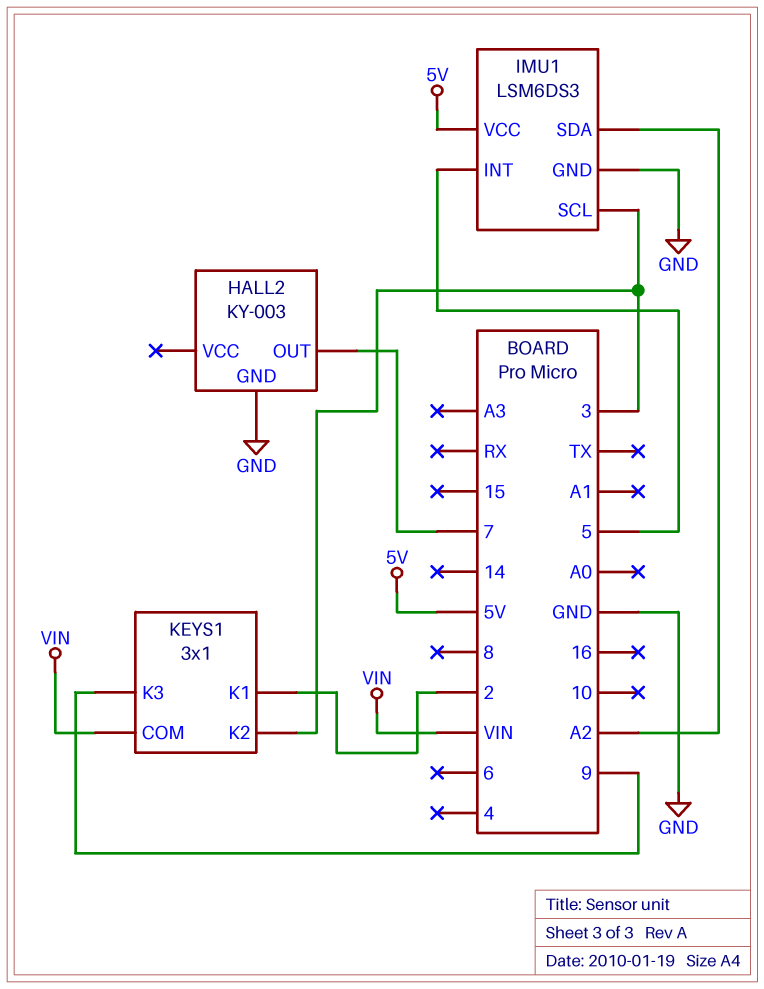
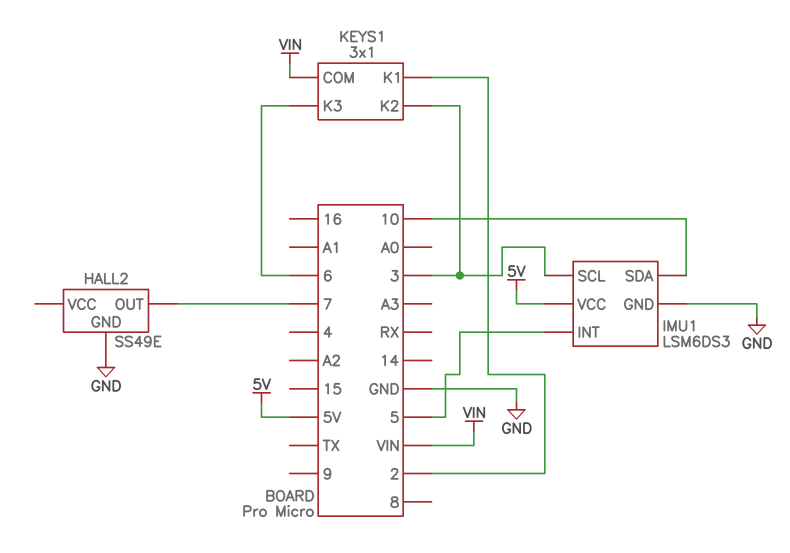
HALL2: KY-003 -> SS49E
IMU1 pin SDA: A2 -> 10
KEYS1 pin K3: 9 -> 6

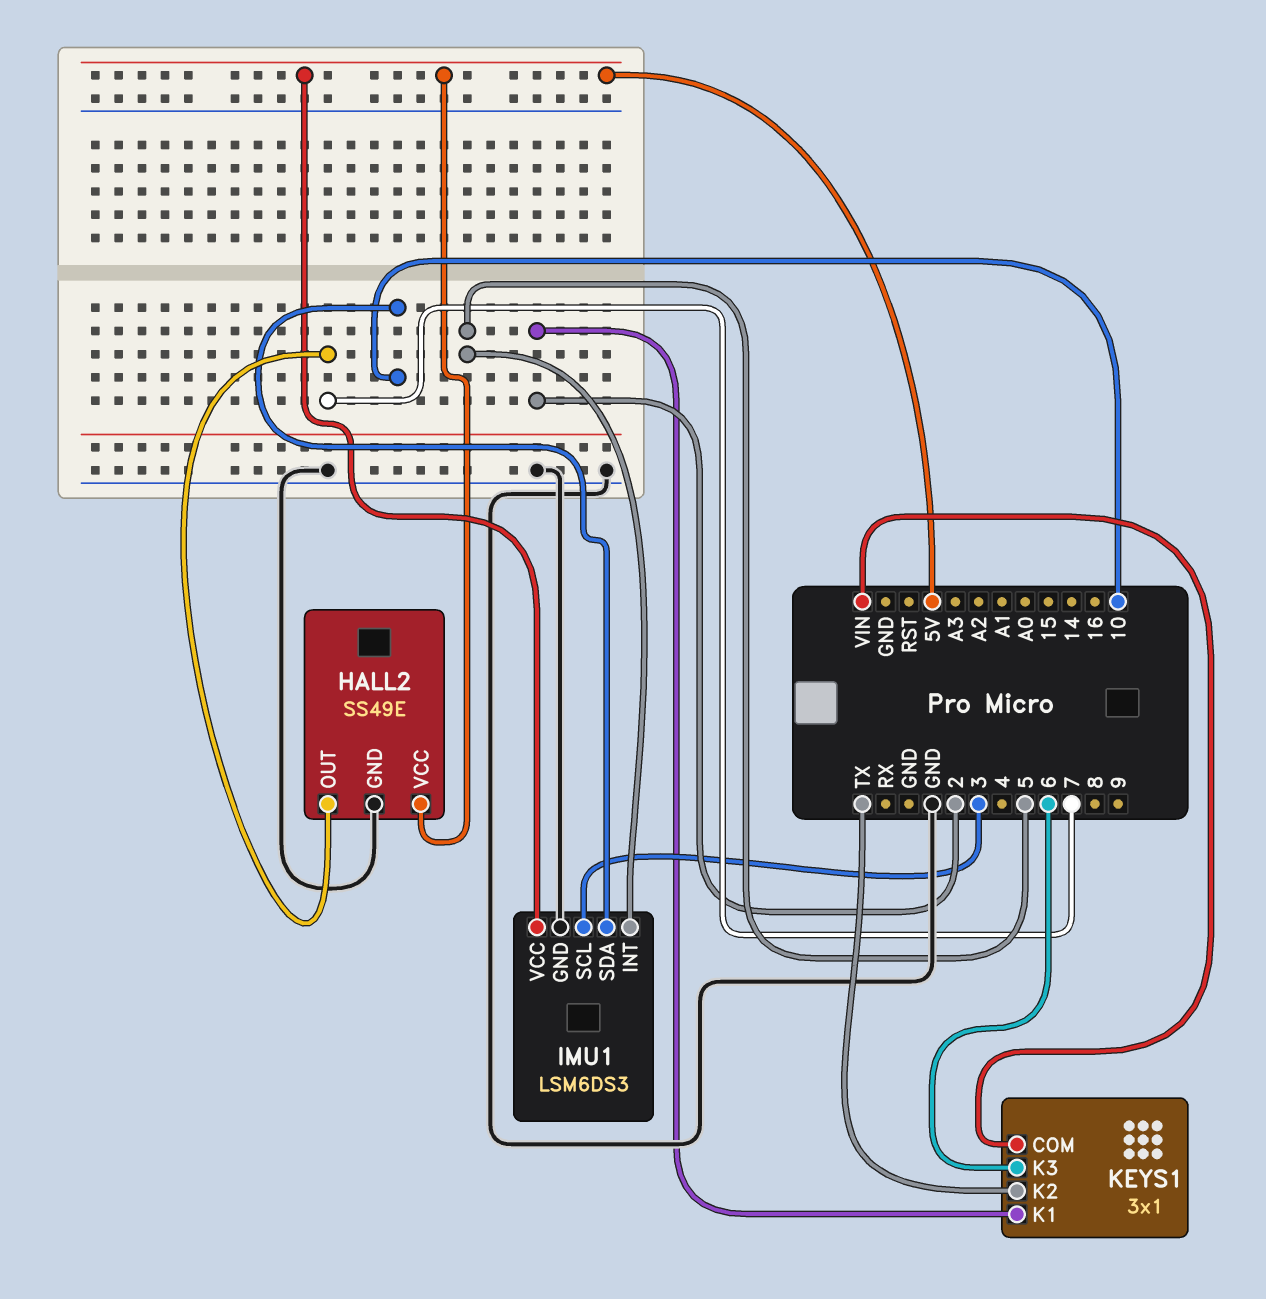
HALL2 pin VCC: none -> 5V
KEYS1 pin K2: 3 -> TX

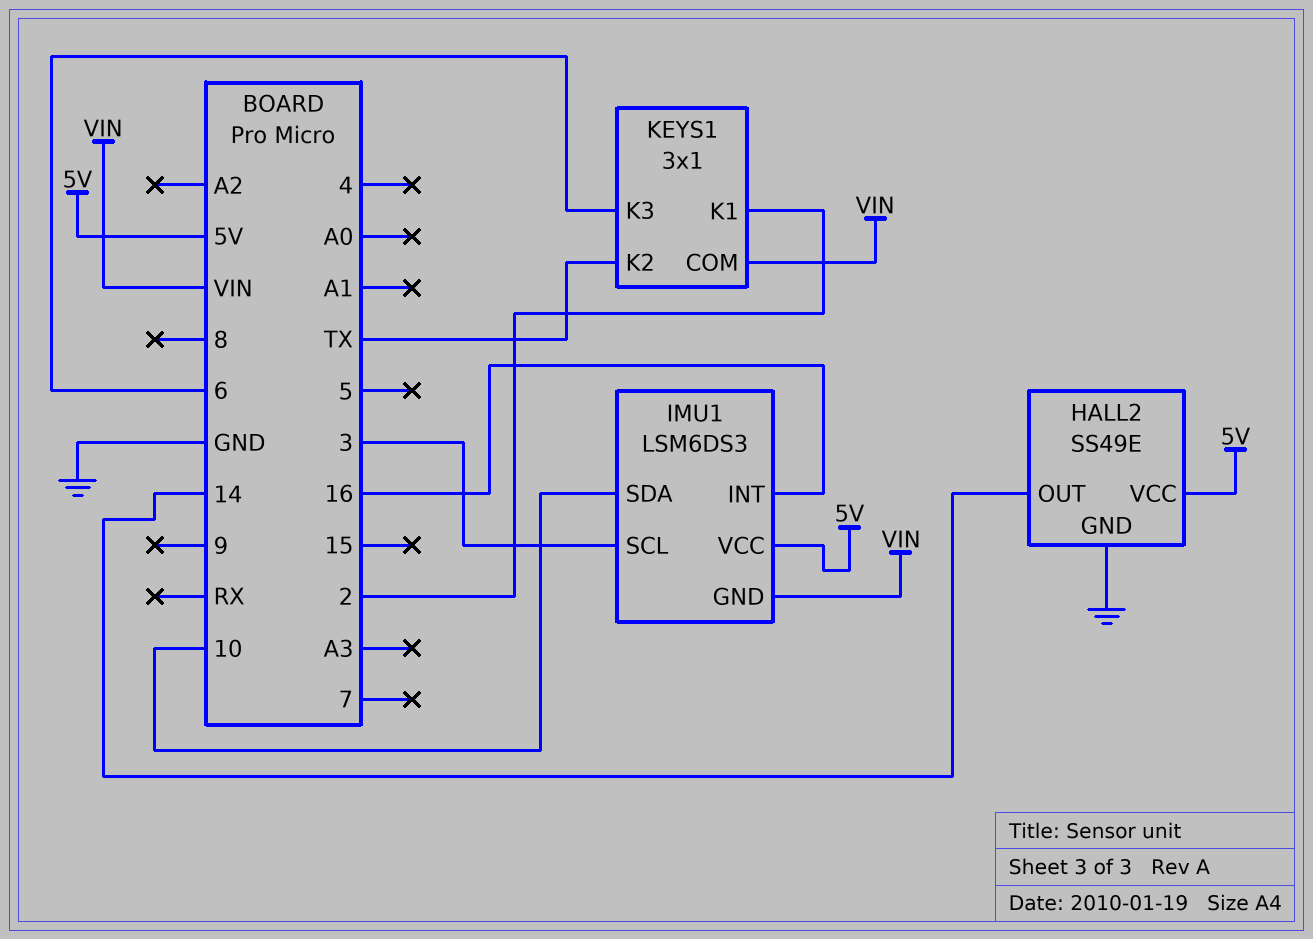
HALL2 pin OUT: 7 -> 14
IMU1 pin GND: GND -> VIN
IMU1 pin INT: 5 -> 16

